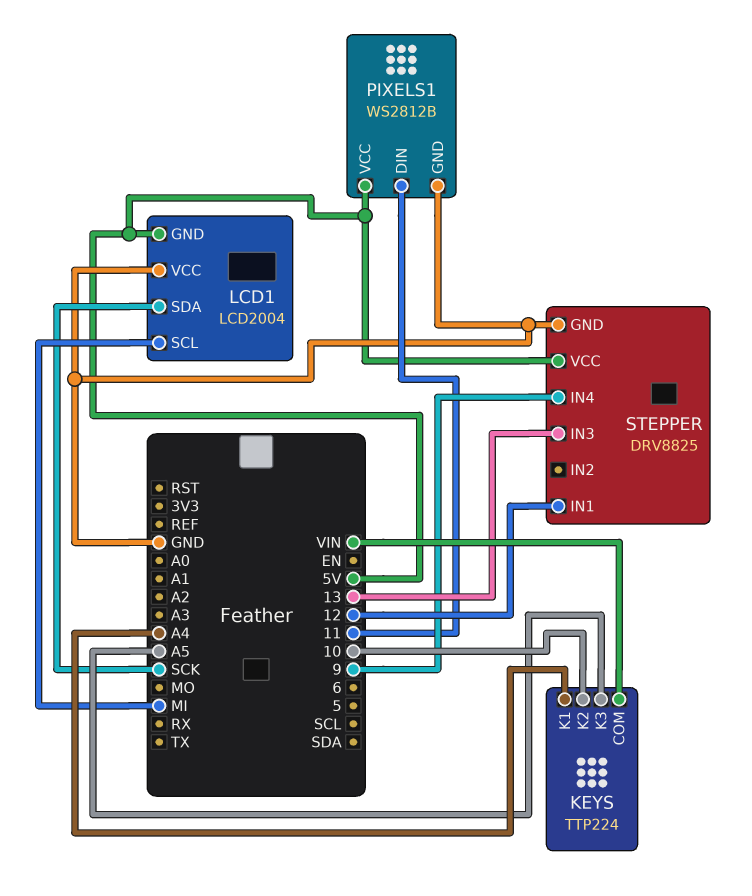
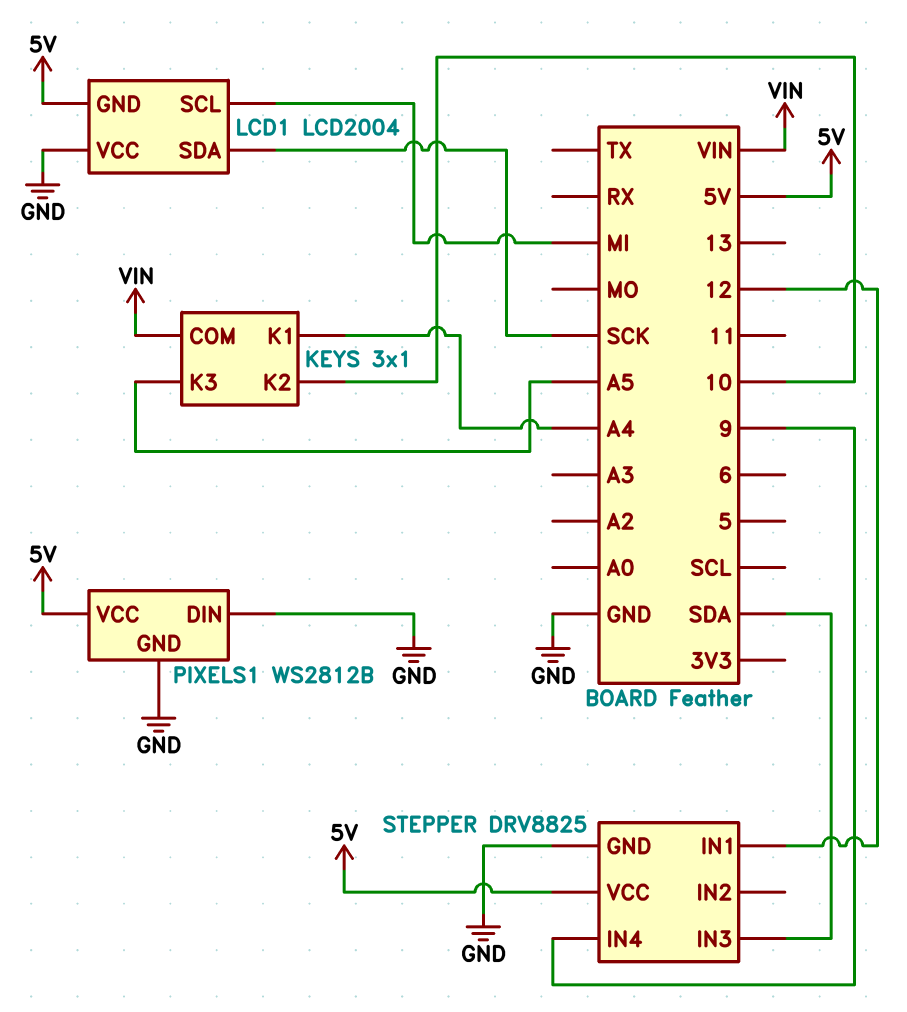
KEYS: TTP224 -> 3x1
PIXELS1 pin DIN: 11 -> GND
STEPPER pin IN3: 13 -> SDA

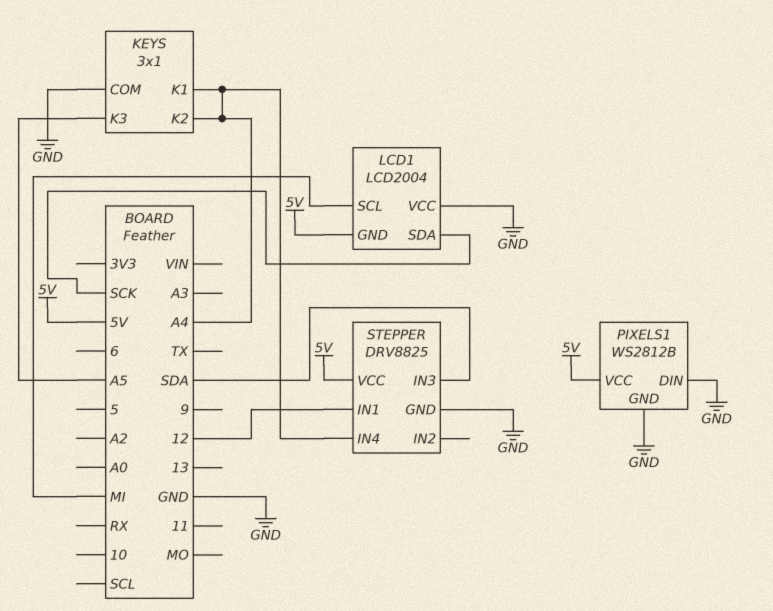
KEYS pin COM: VIN -> GND
KEYS pin K2: 10 -> A4
STEPPER pin IN4: 9 -> A4

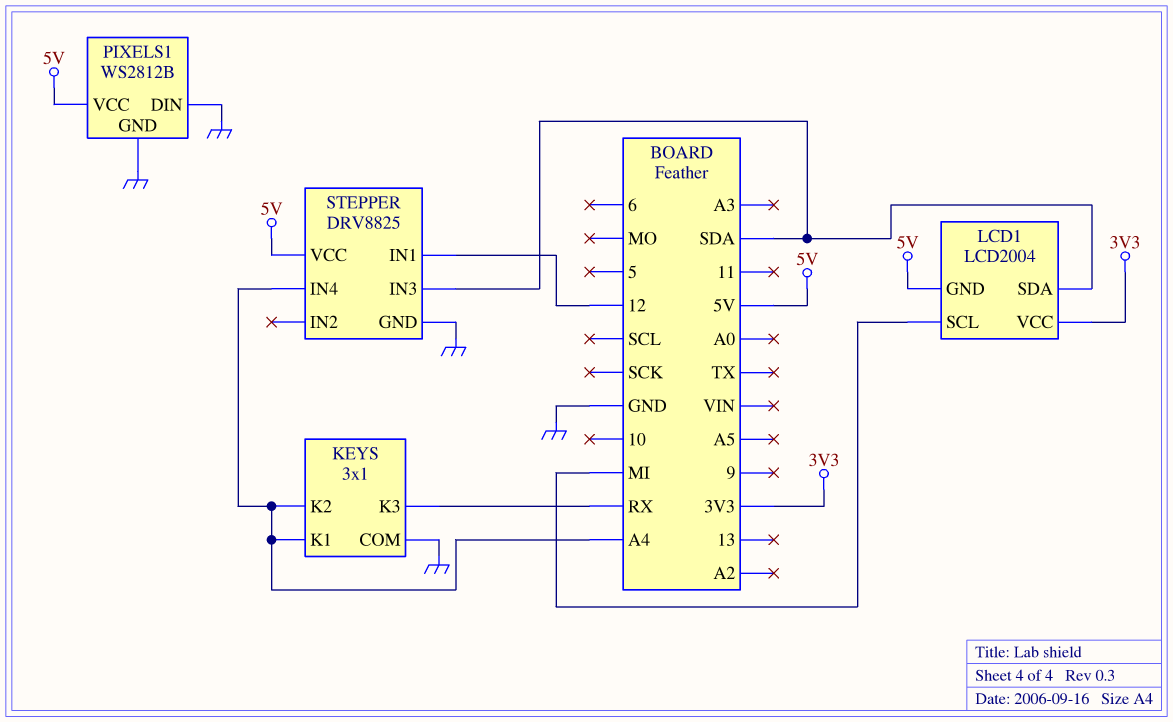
KEYS pin K3: A5 -> RX
LCD1 pin SDA: SCK -> SDA
LCD1 pin VCC: GND -> 3V3

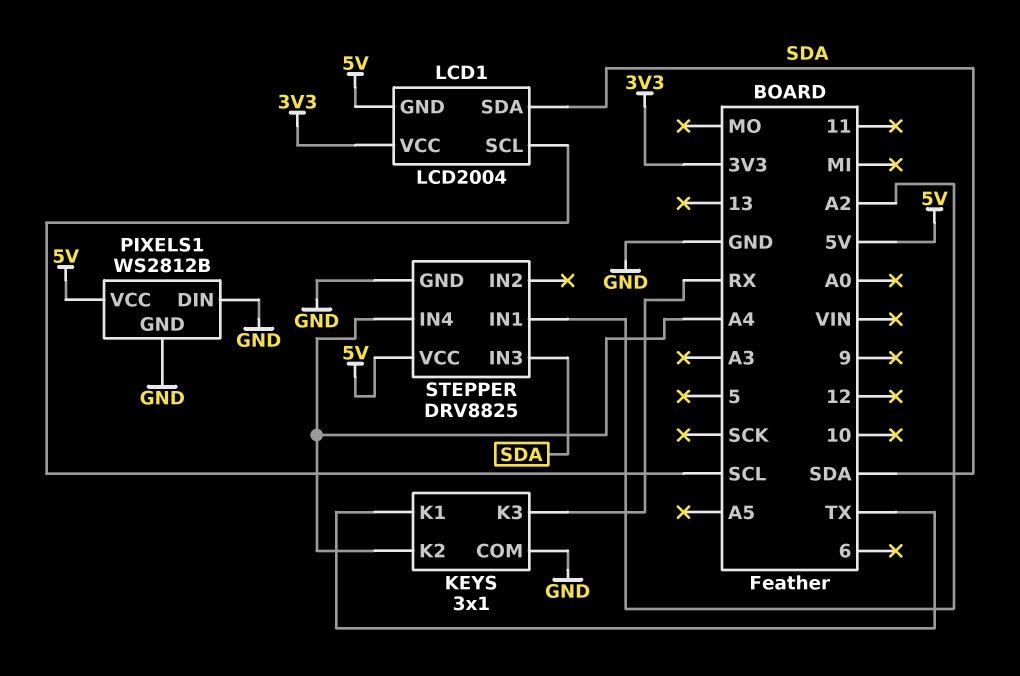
KEYS pin K1: A4 -> TX
LCD1 pin SCL: MI -> SCL
STEPPER pin IN1: 12 -> A2

